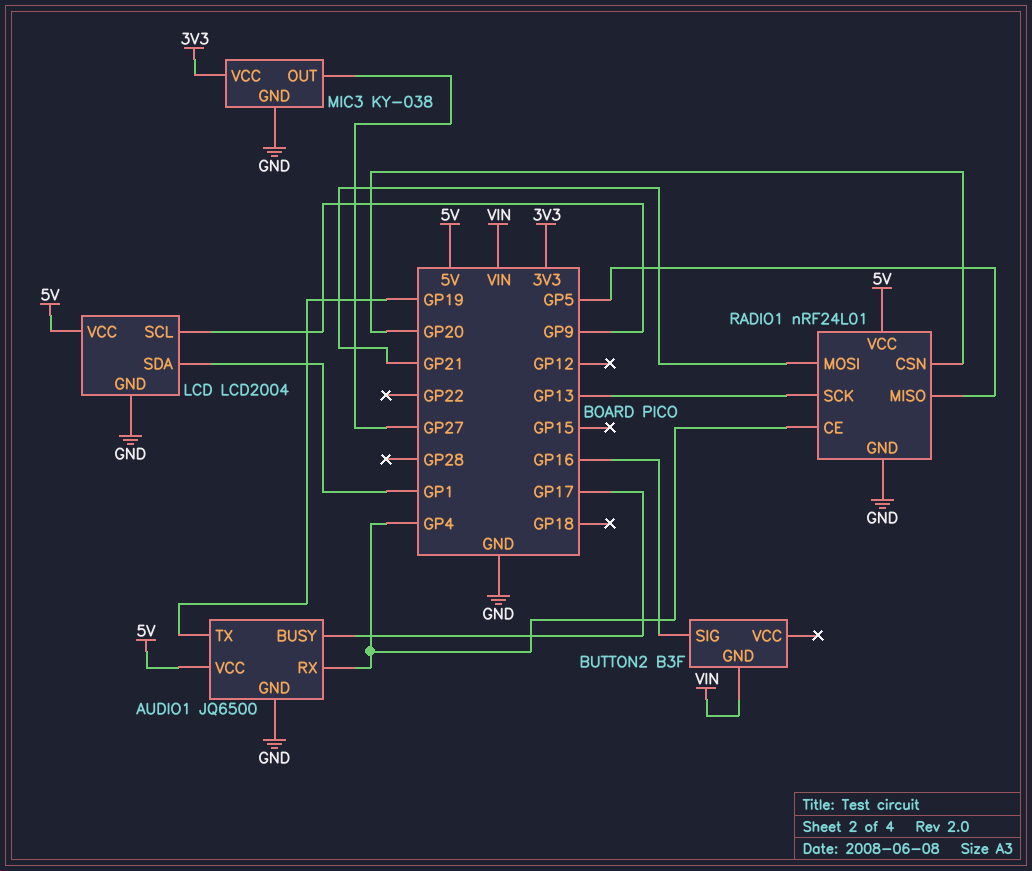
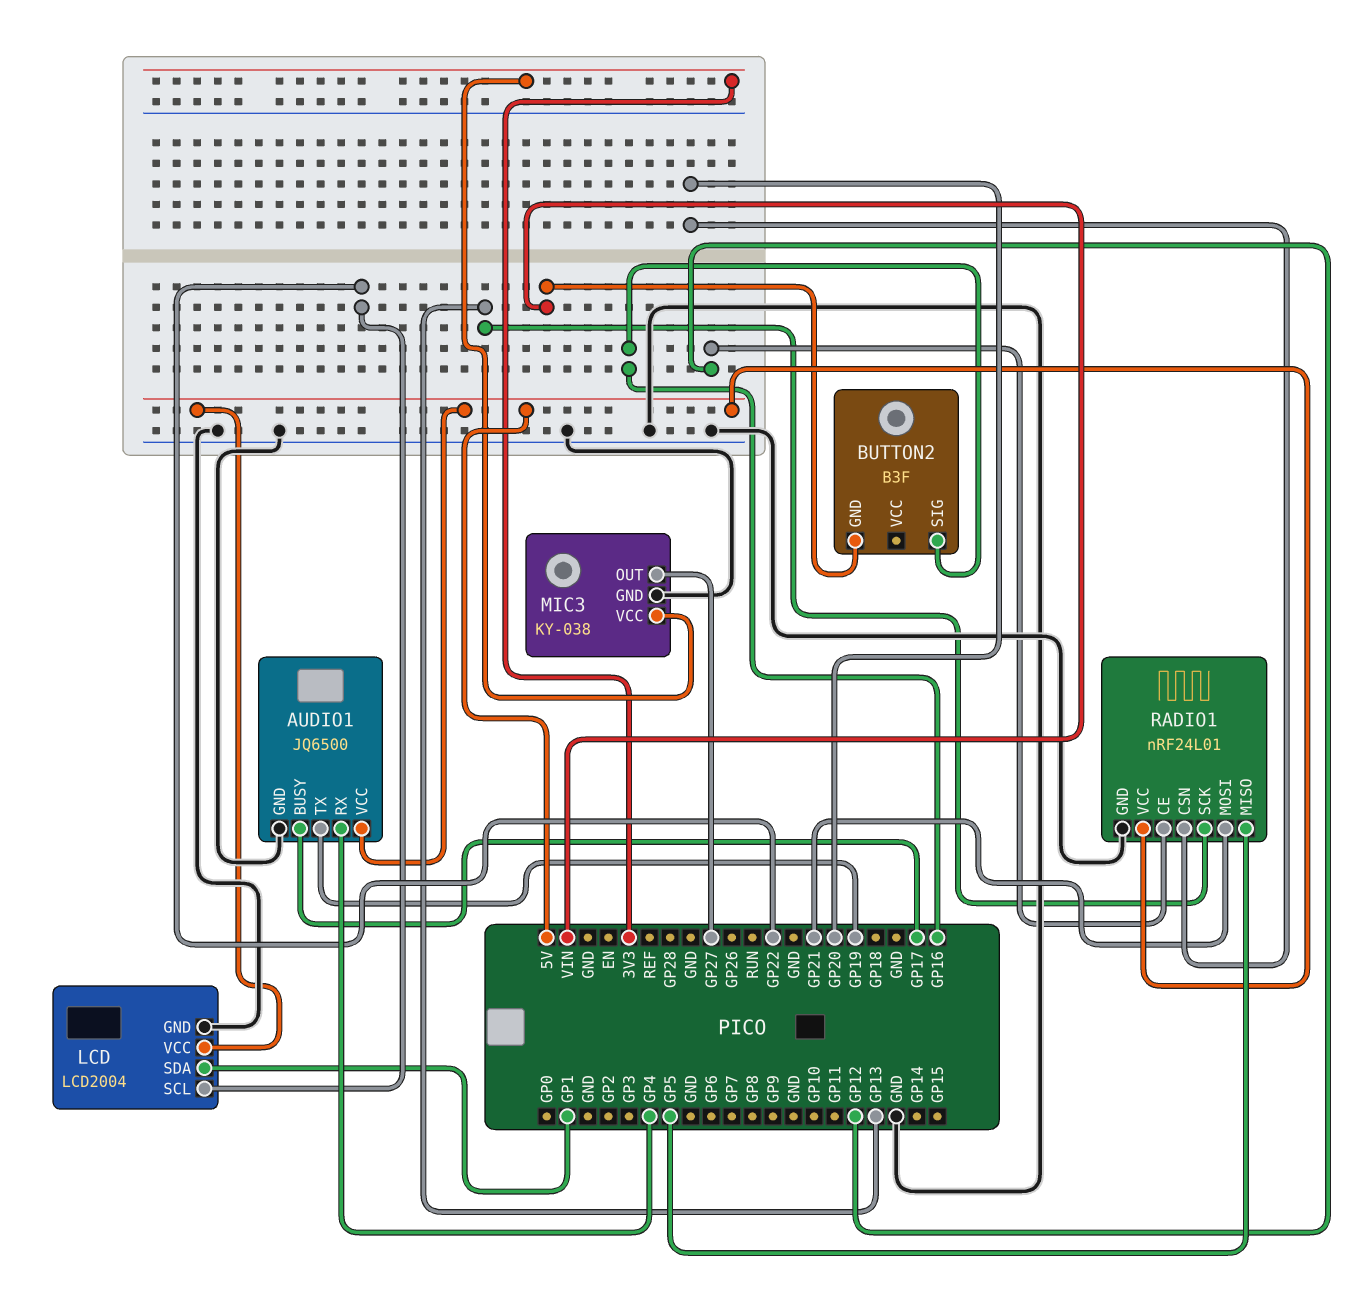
LCD pin SCL: GP9 -> GP22
RADIO1 pin CE: GP4 -> GP12

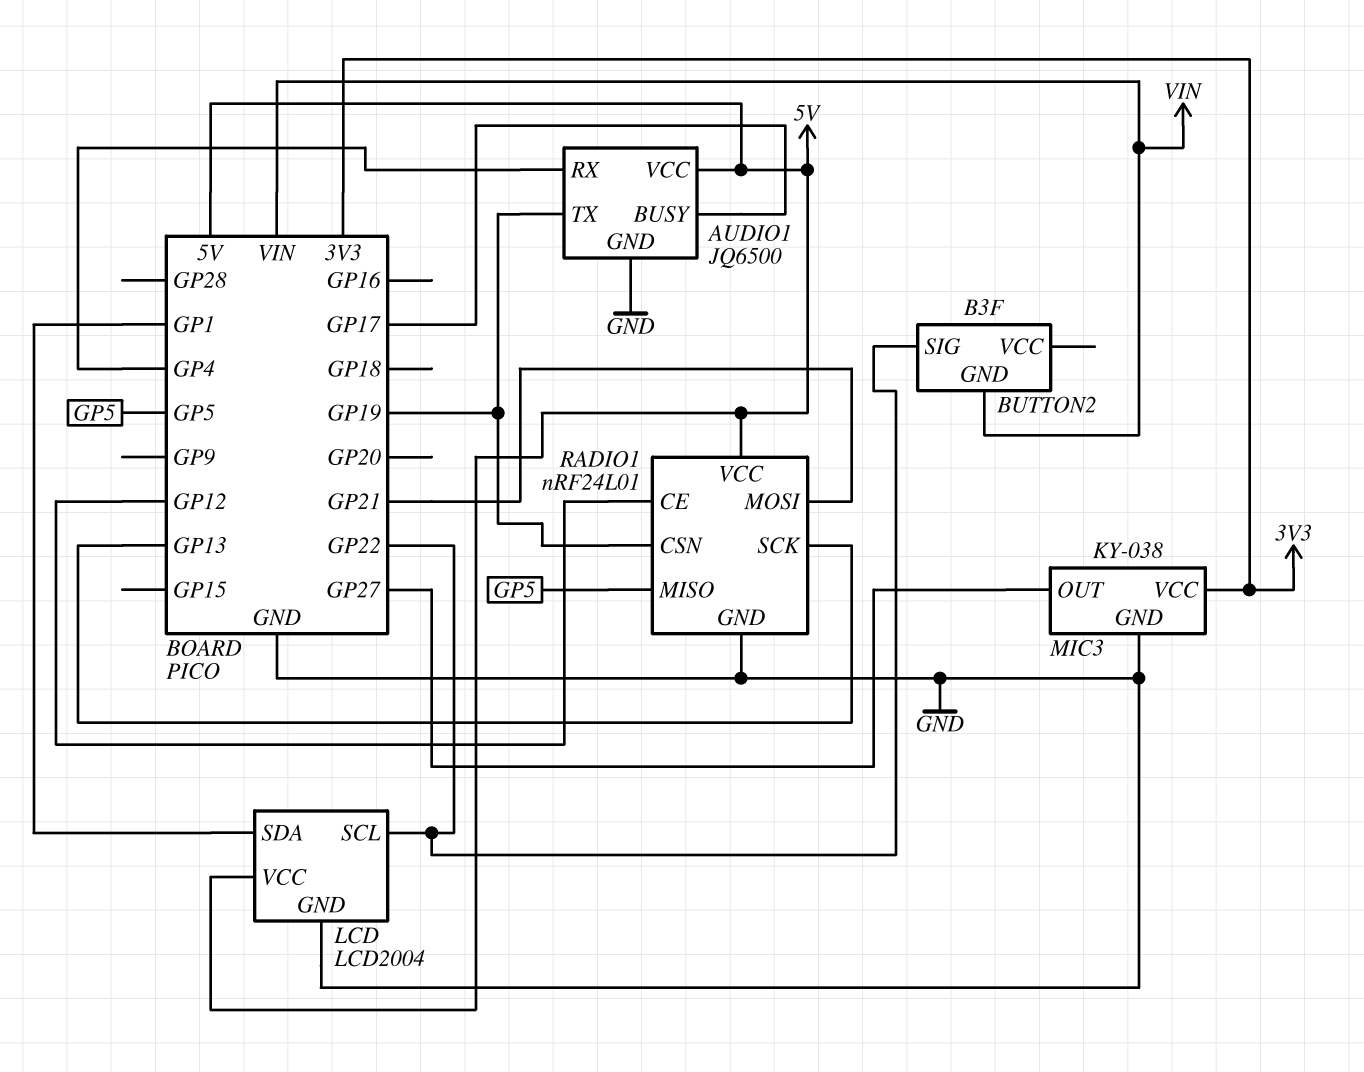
BUTTON2 pin SIG: GP16 -> GP22
RADIO1 pin CSN: GP20 -> GP19

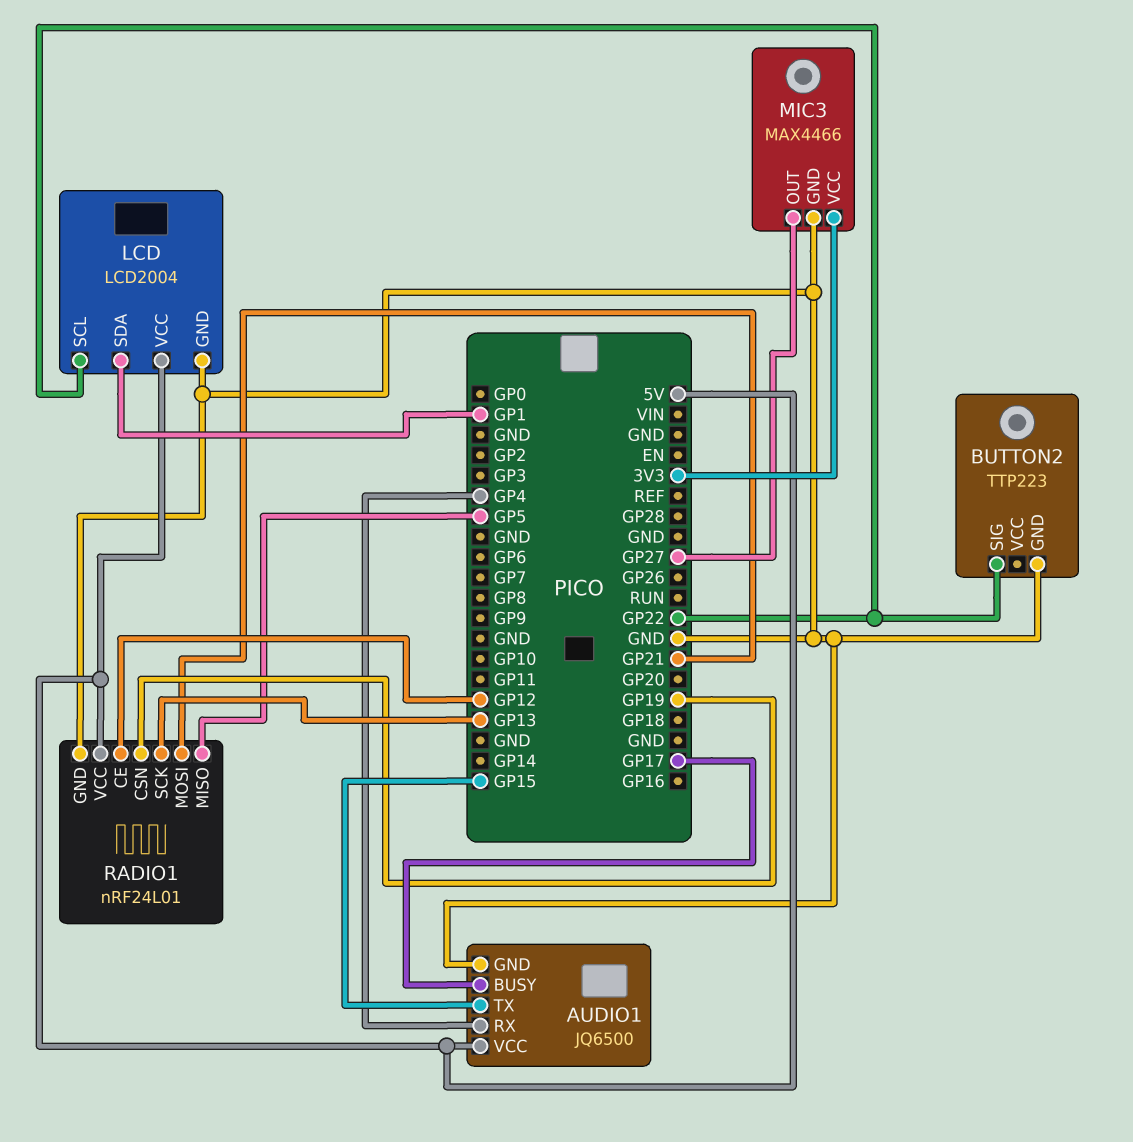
AUDIO1 pin TX: GP19 -> GP15
BUTTON2: B3F -> TTP223
BUTTON2 pin GND: VIN -> GND
MIC3: KY-038 -> MAX4466

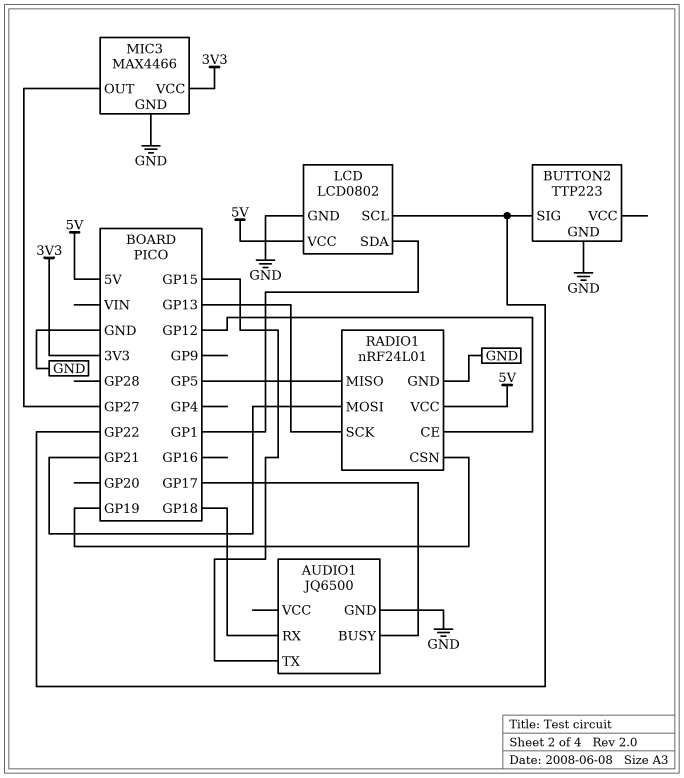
AUDIO1 pin RX: GP4 -> GP18
AUDIO1 pin VCC: 5V -> none
LCD: LCD2004 -> LCD0802

